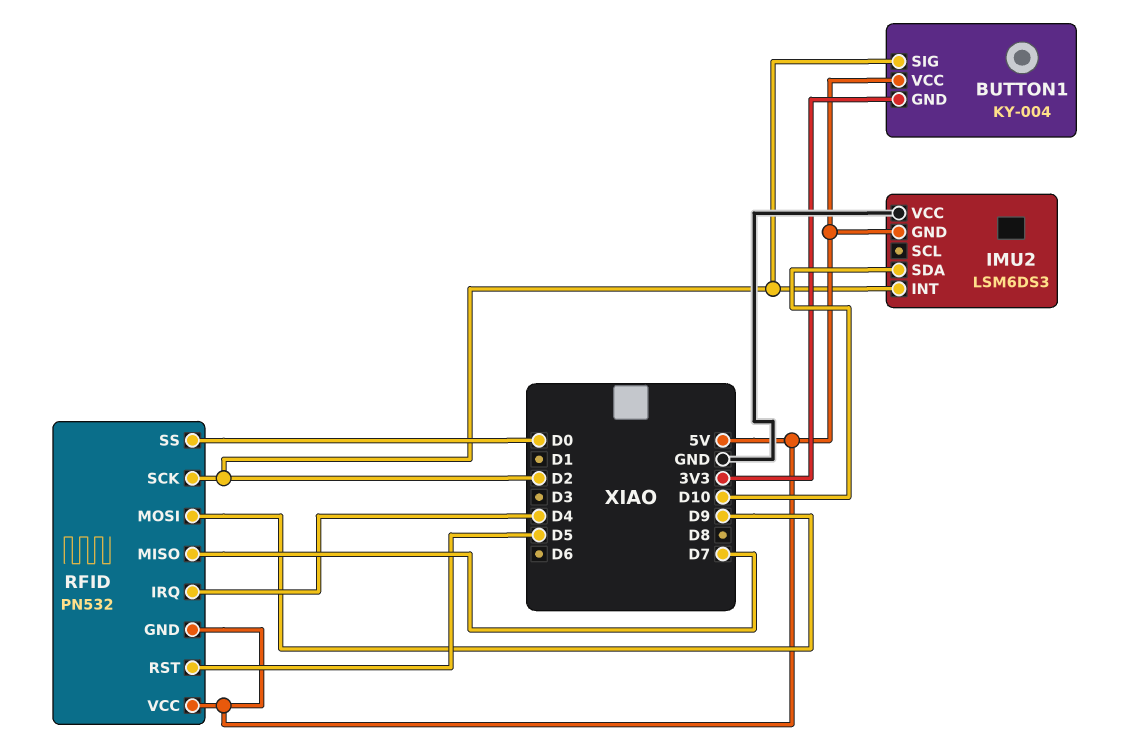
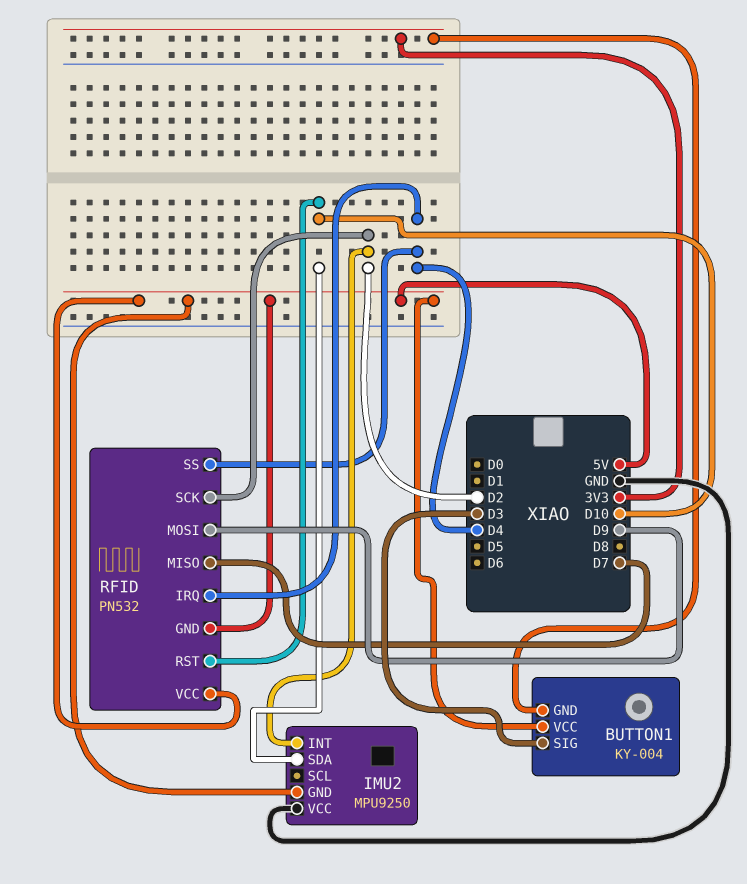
BUTTON1 pin SIG: D2 -> D3
IMU2: LSM6DS3 -> MPU9250
RFID pin RST: D5 -> D10
RFID pin SS: D0 -> D4

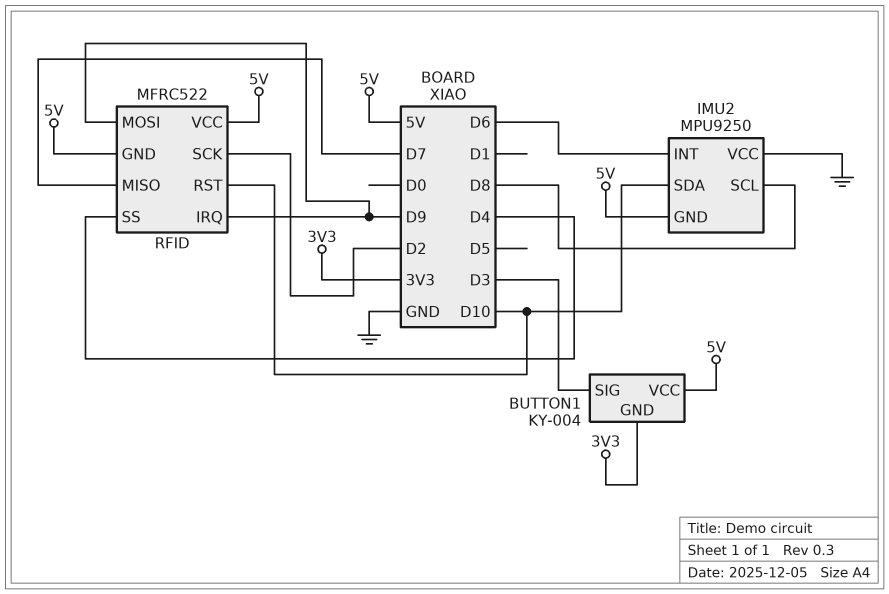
IMU2 pin INT: D2 -> D6
IMU2 pin SCL: none -> D8
RFID: PN532 -> MFRC522
RFID pin IRQ: D4 -> D9

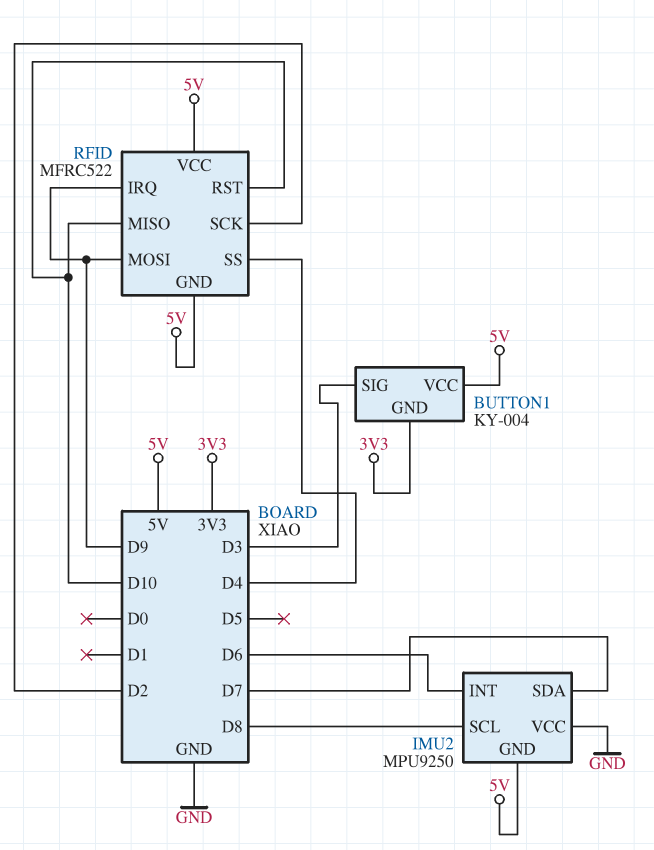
IMU2 pin SDA: D10 -> D7
RFID pin MISO: D7 -> D10

